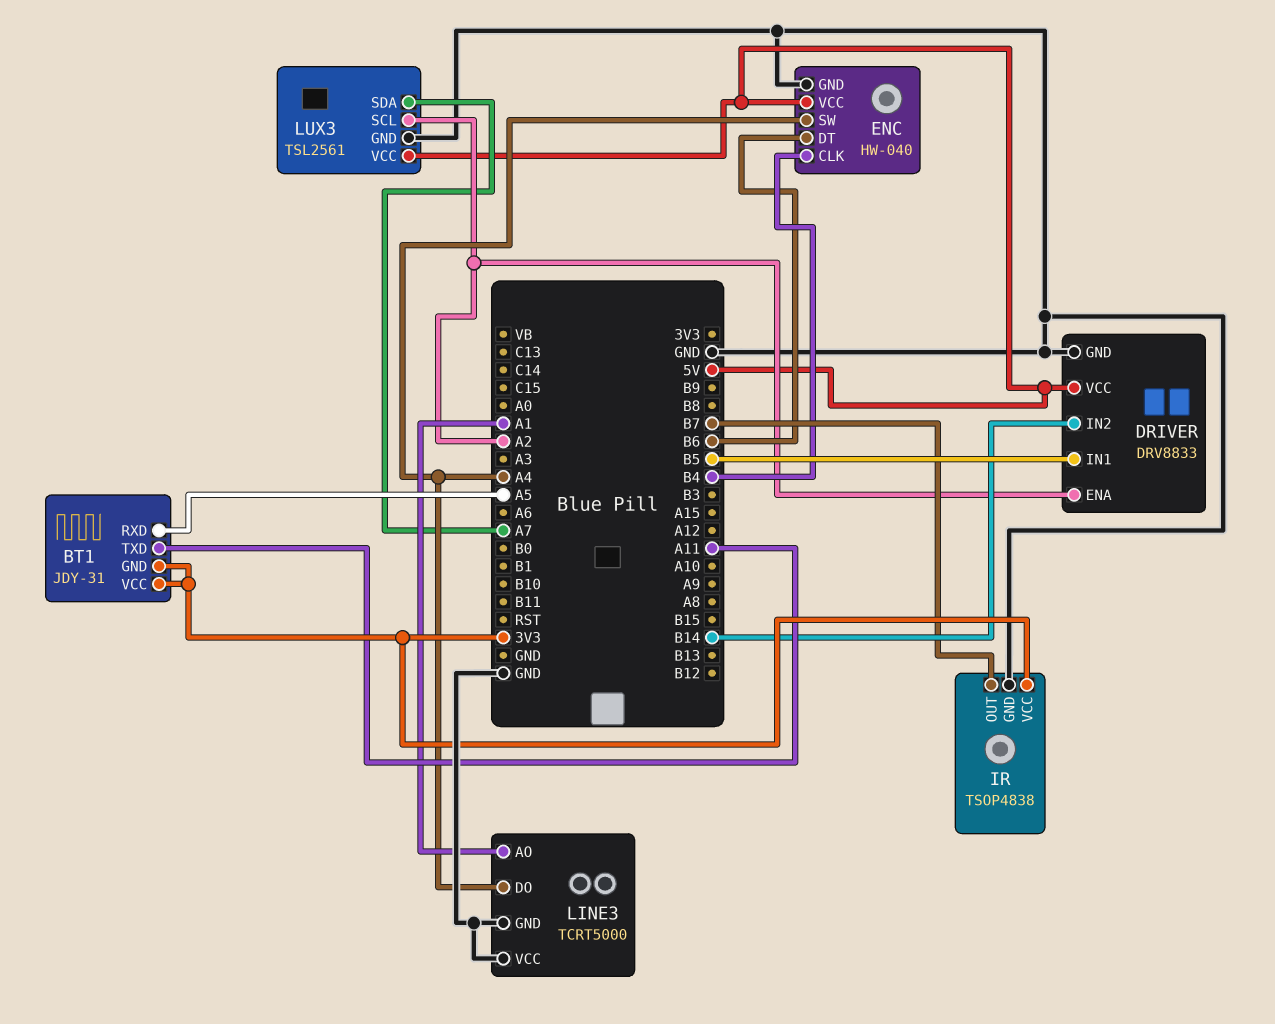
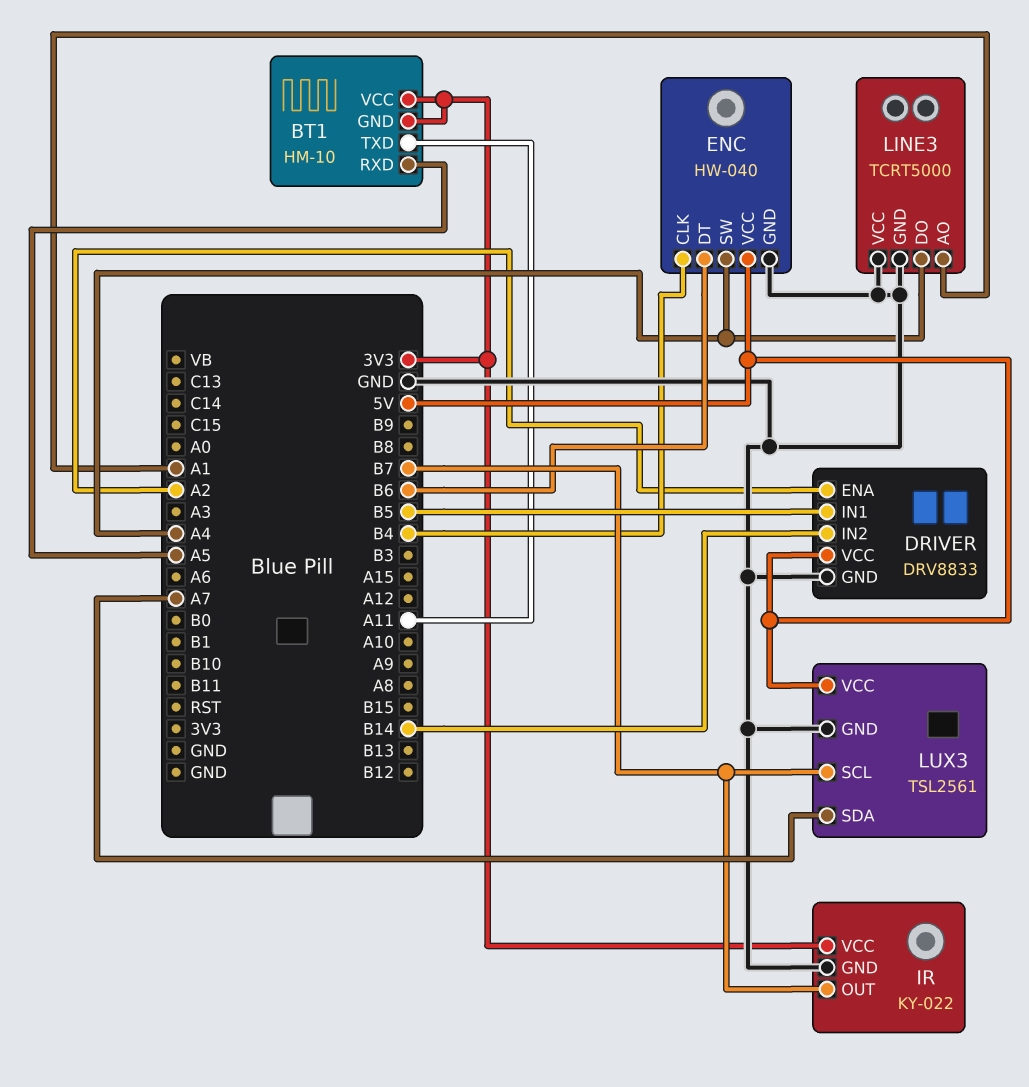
BT1: JDY-31 -> HM-10
IR: TSOP4838 -> KY-022
LUX3 pin SCL: A2 -> B7

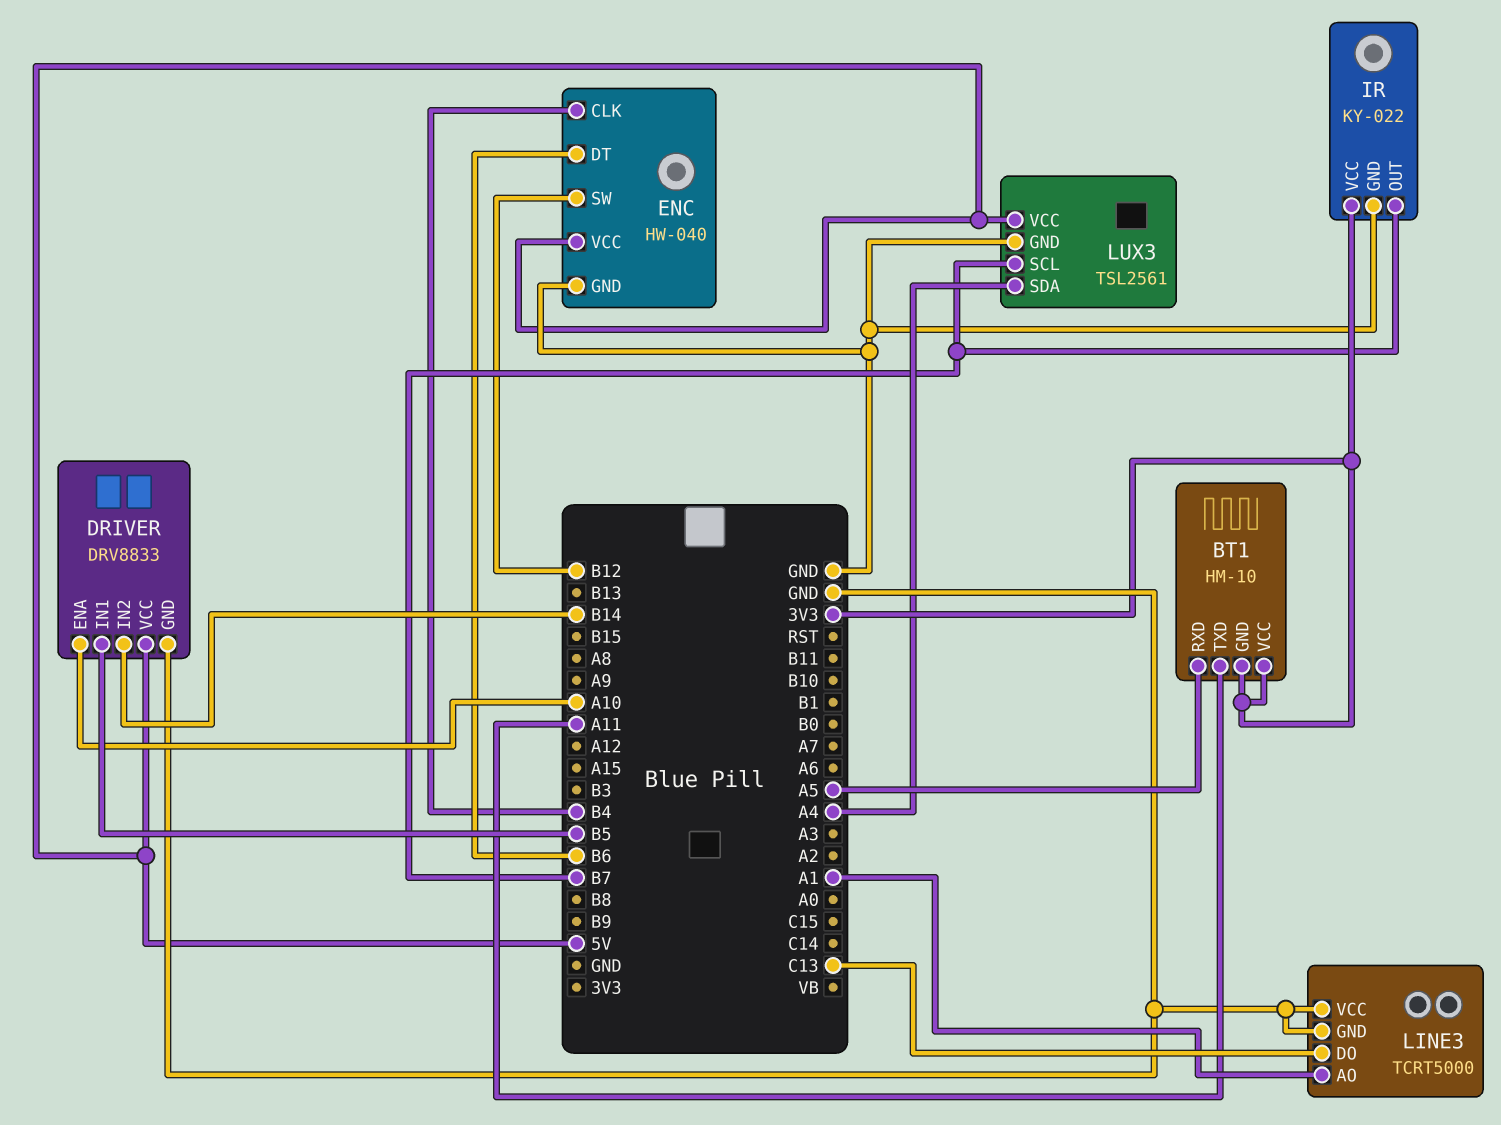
DRIVER pin ENA: A2 -> A10
ENC pin SW: A4 -> B12
LINE3 pin DO: A4 -> C13
LUX3 pin SDA: A7 -> A4

